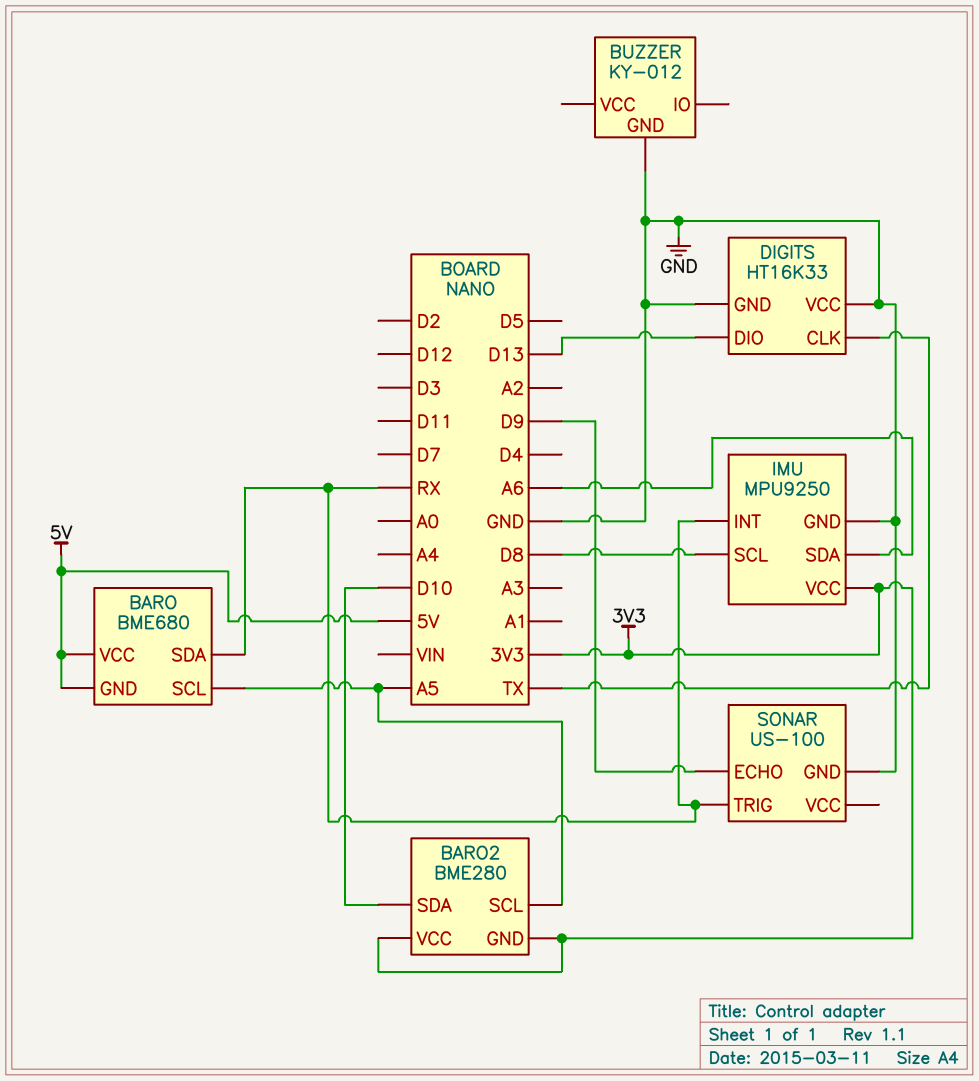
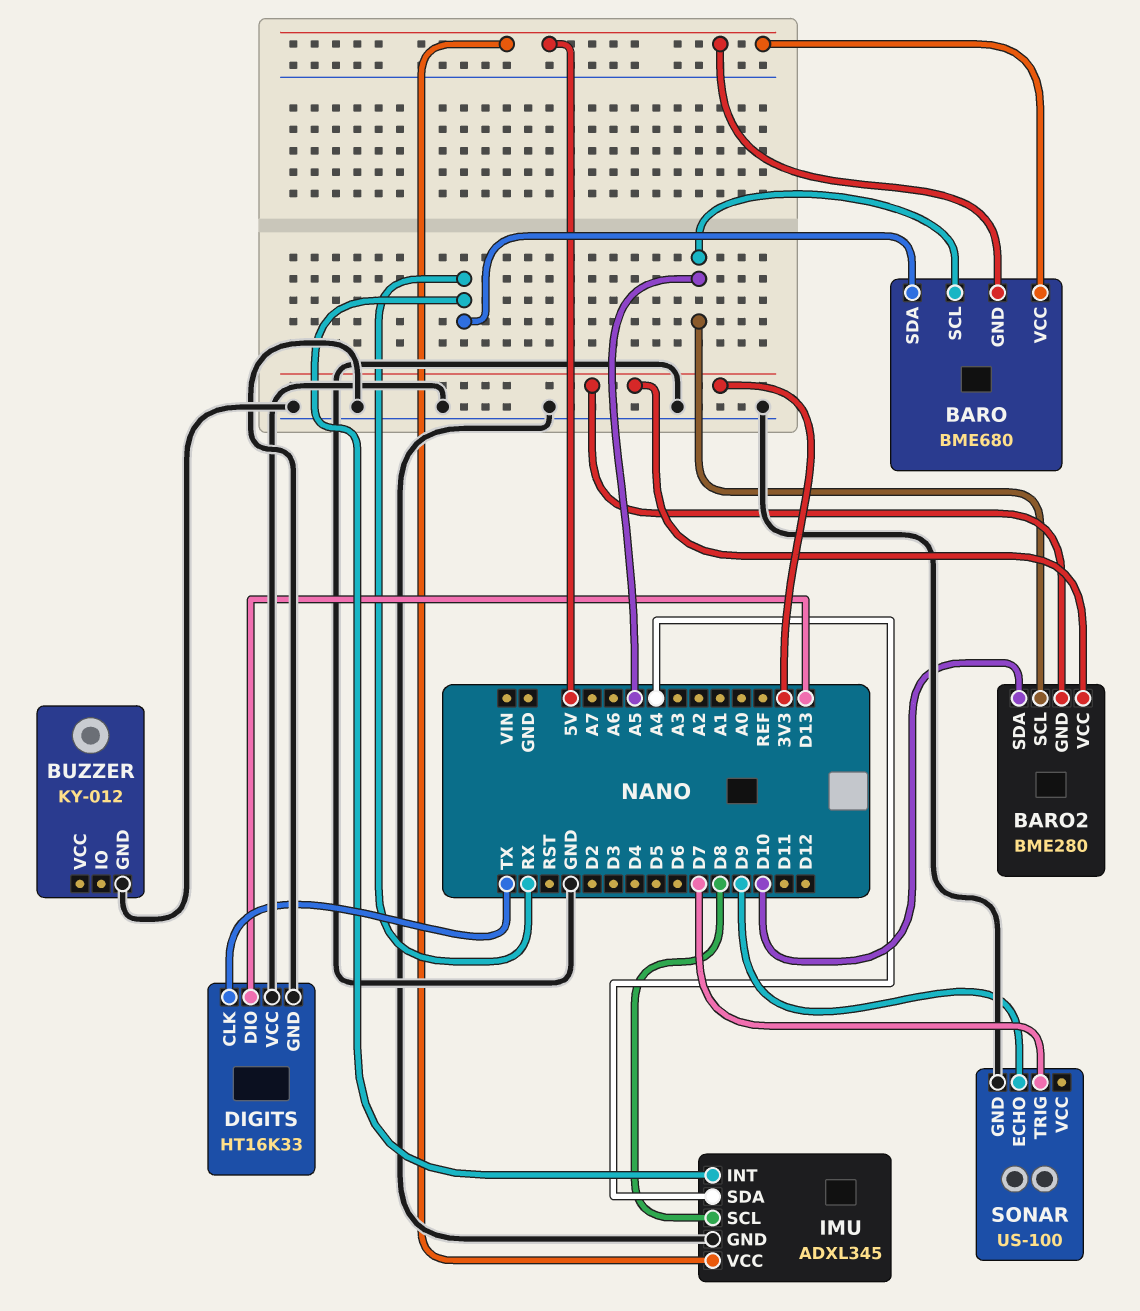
IMU: MPU9250 -> ADXL345
IMU pin SDA: A6 -> A4
IMU pin VCC: 3V3 -> 5V
SONAR pin TRIG: RX -> D7

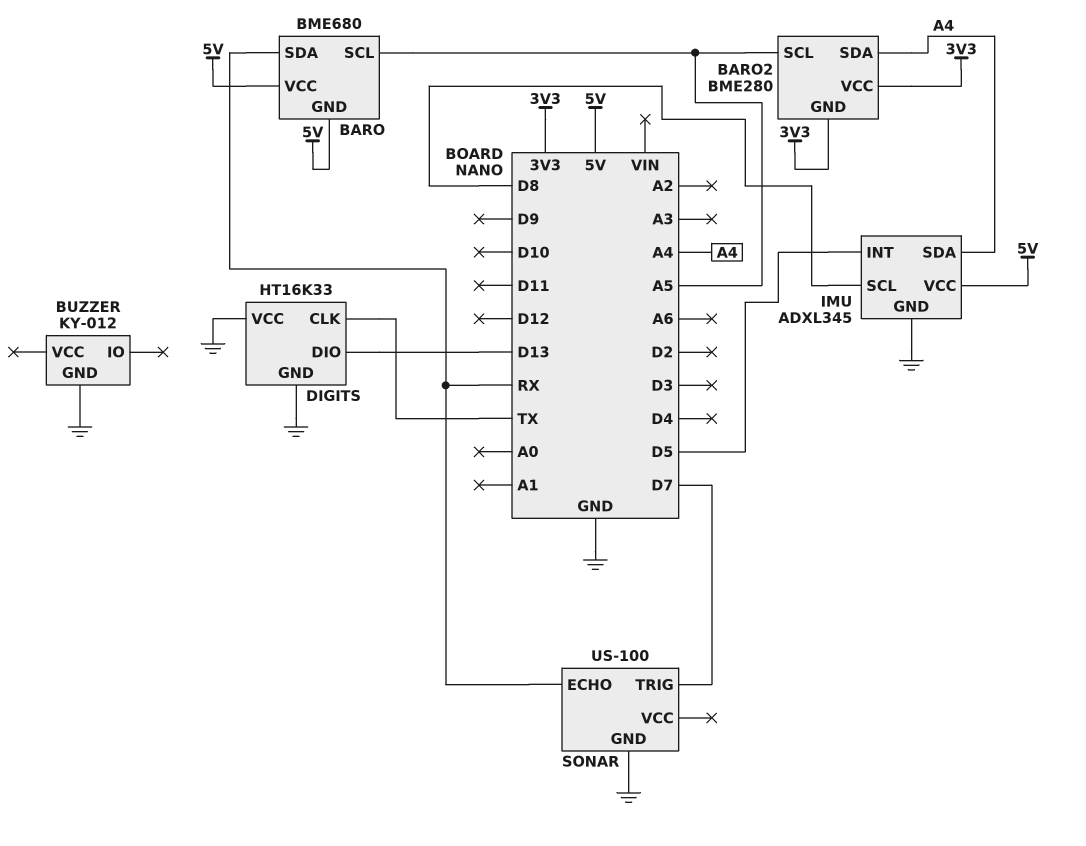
BARO2 pin SDA: D10 -> A4
IMU pin INT: RX -> D5
SONAR pin ECHO: D9 -> RX

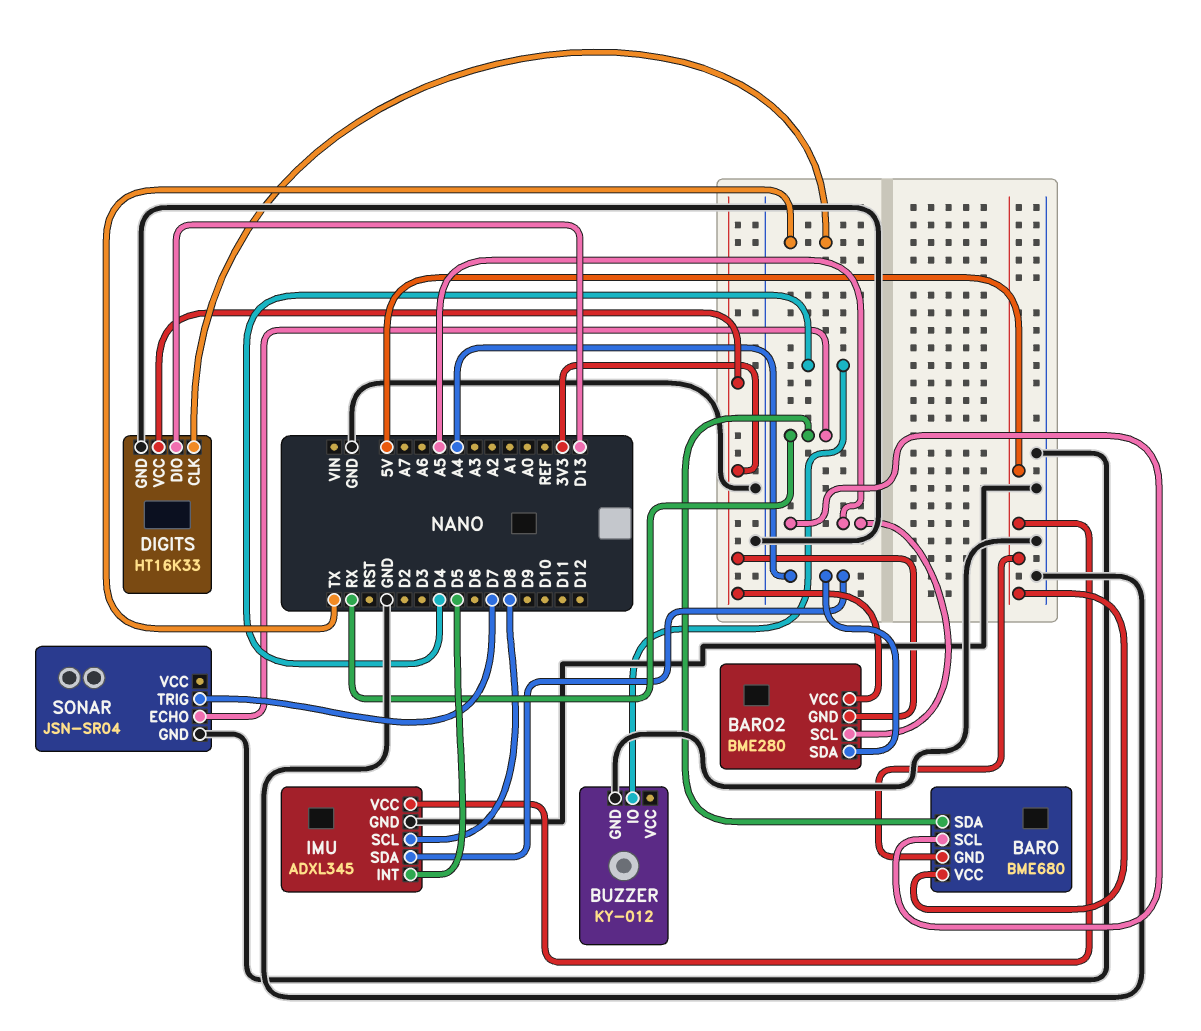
BUZZER pin IO: none -> D4
DIGITS pin VCC: GND -> 3V3
SONAR: US-100 -> JSN-SR04

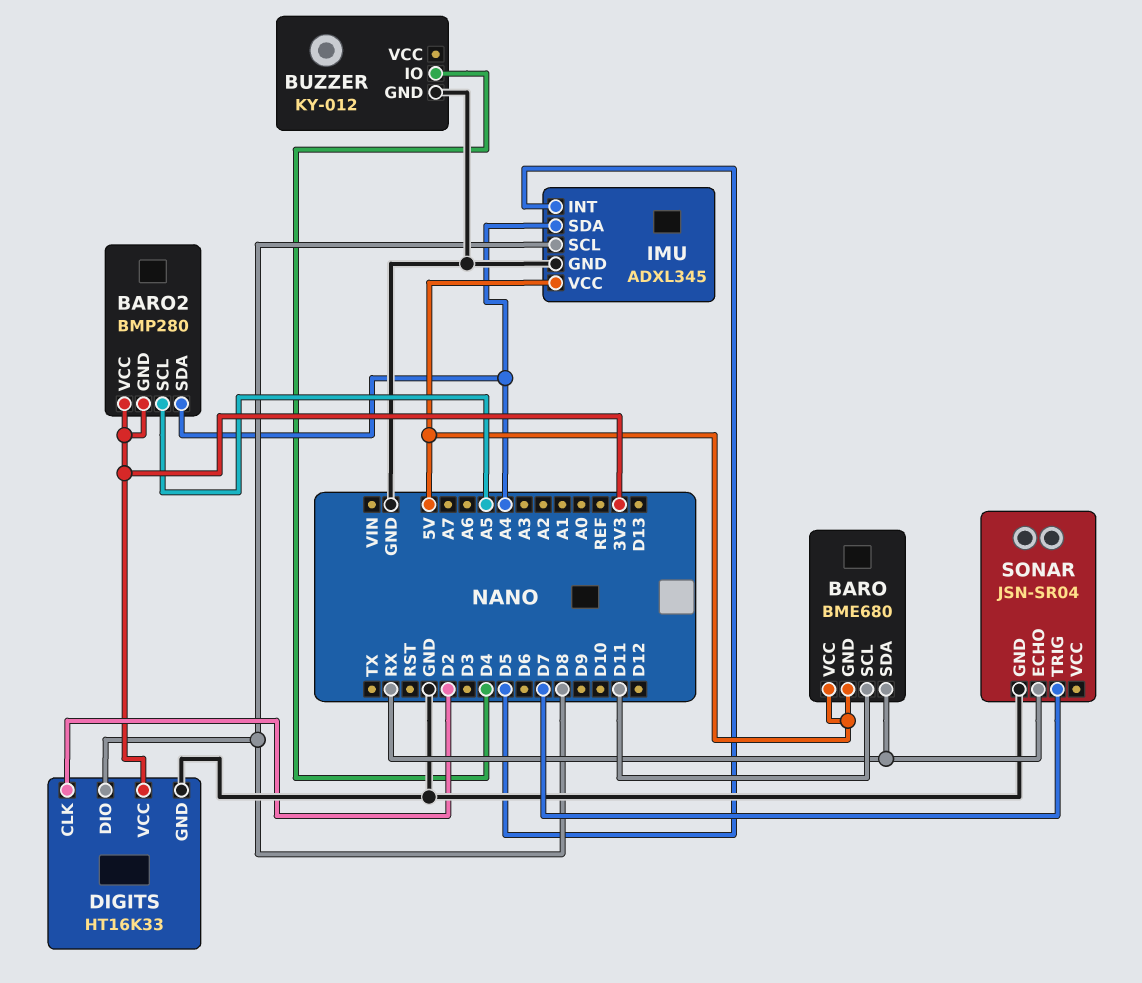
BARO pin SCL: A5 -> D11
BARO2: BME280 -> BMP280
DIGITS pin CLK: TX -> D2
DIGITS pin DIO: D13 -> D8

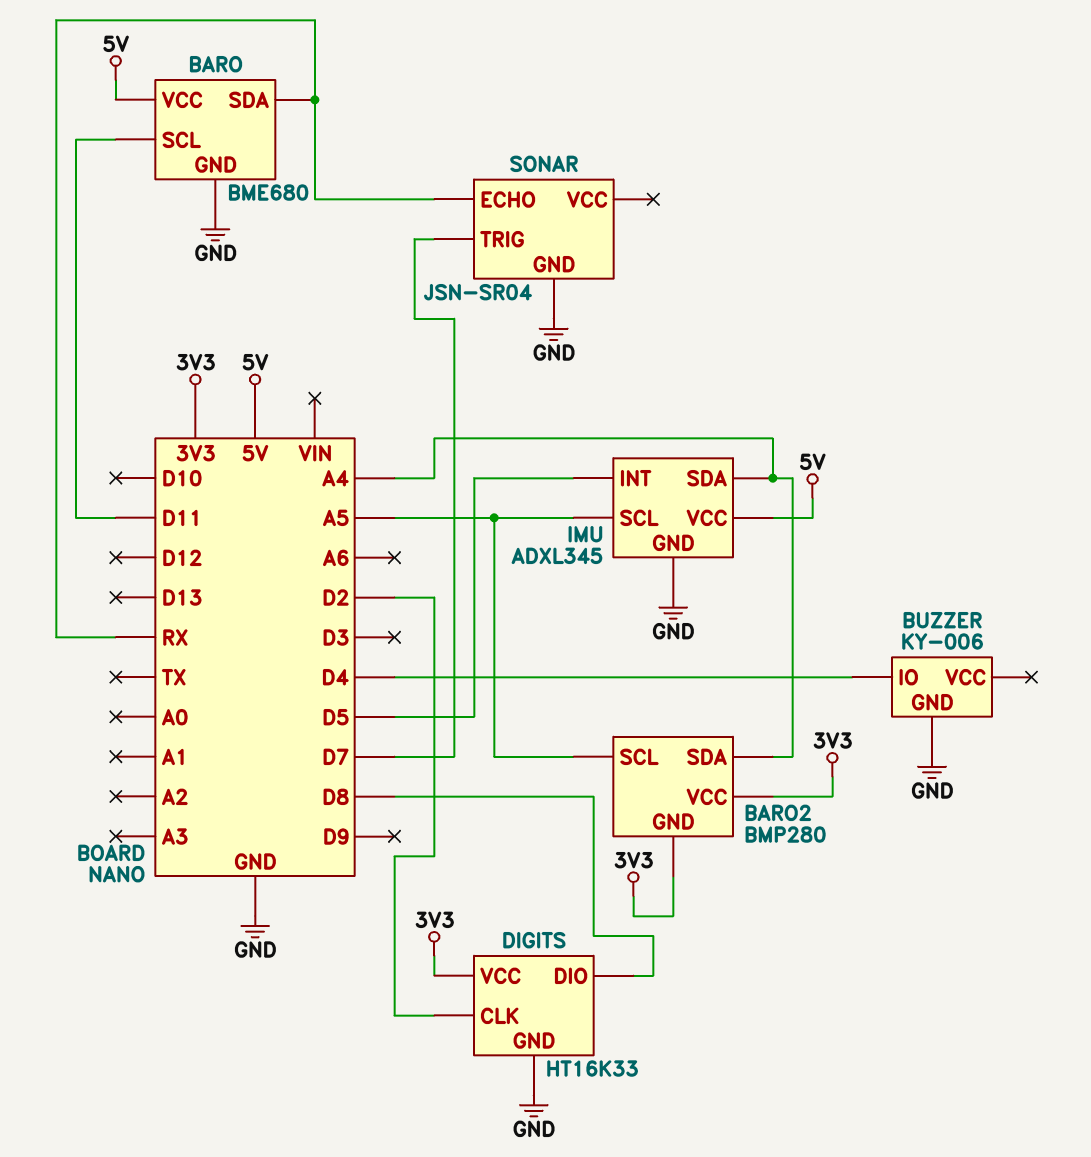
BARO pin GND: 5V -> GND
BUZZER: KY-012 -> KY-006
IMU pin SCL: D8 -> A5

